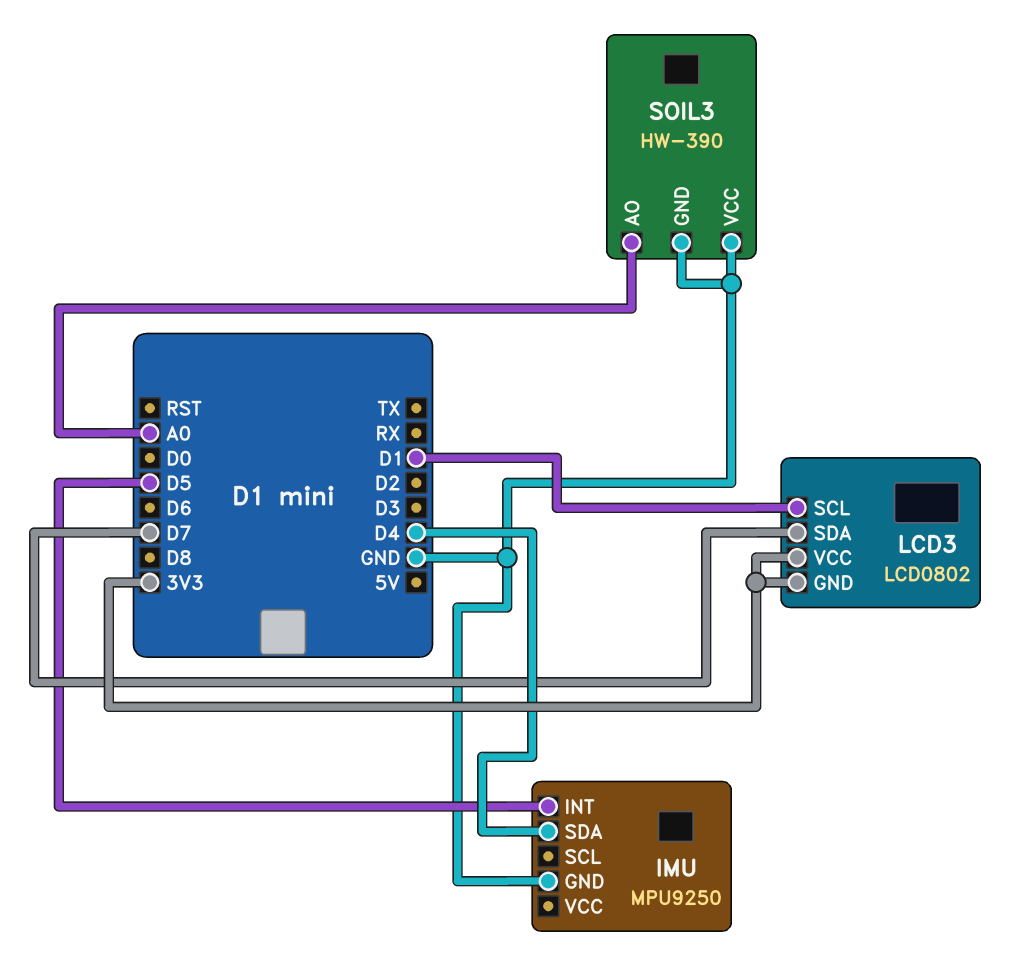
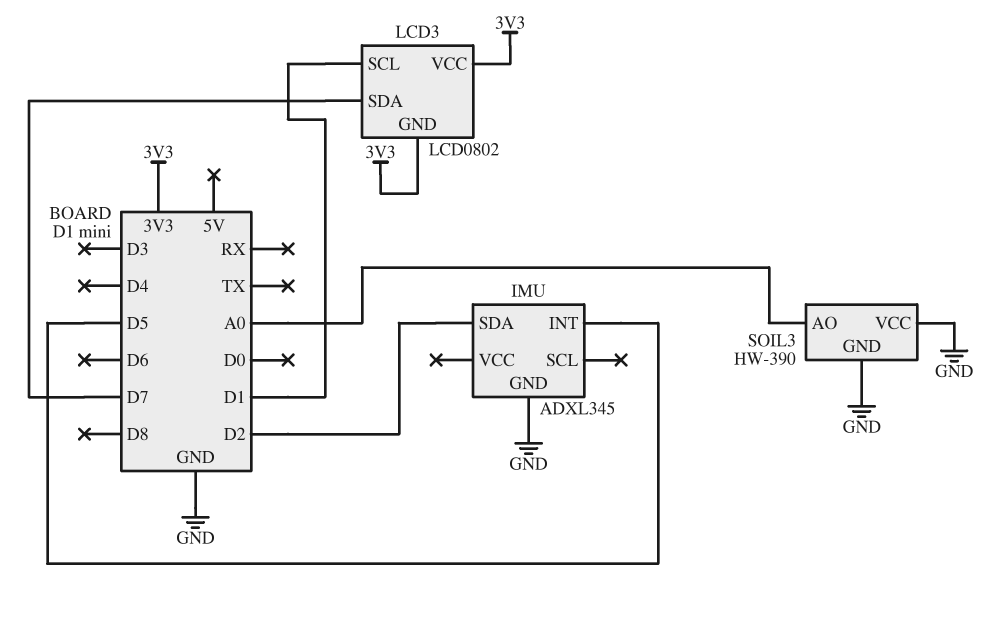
IMU: MPU9250 -> ADXL345
IMU pin SDA: D4 -> D2

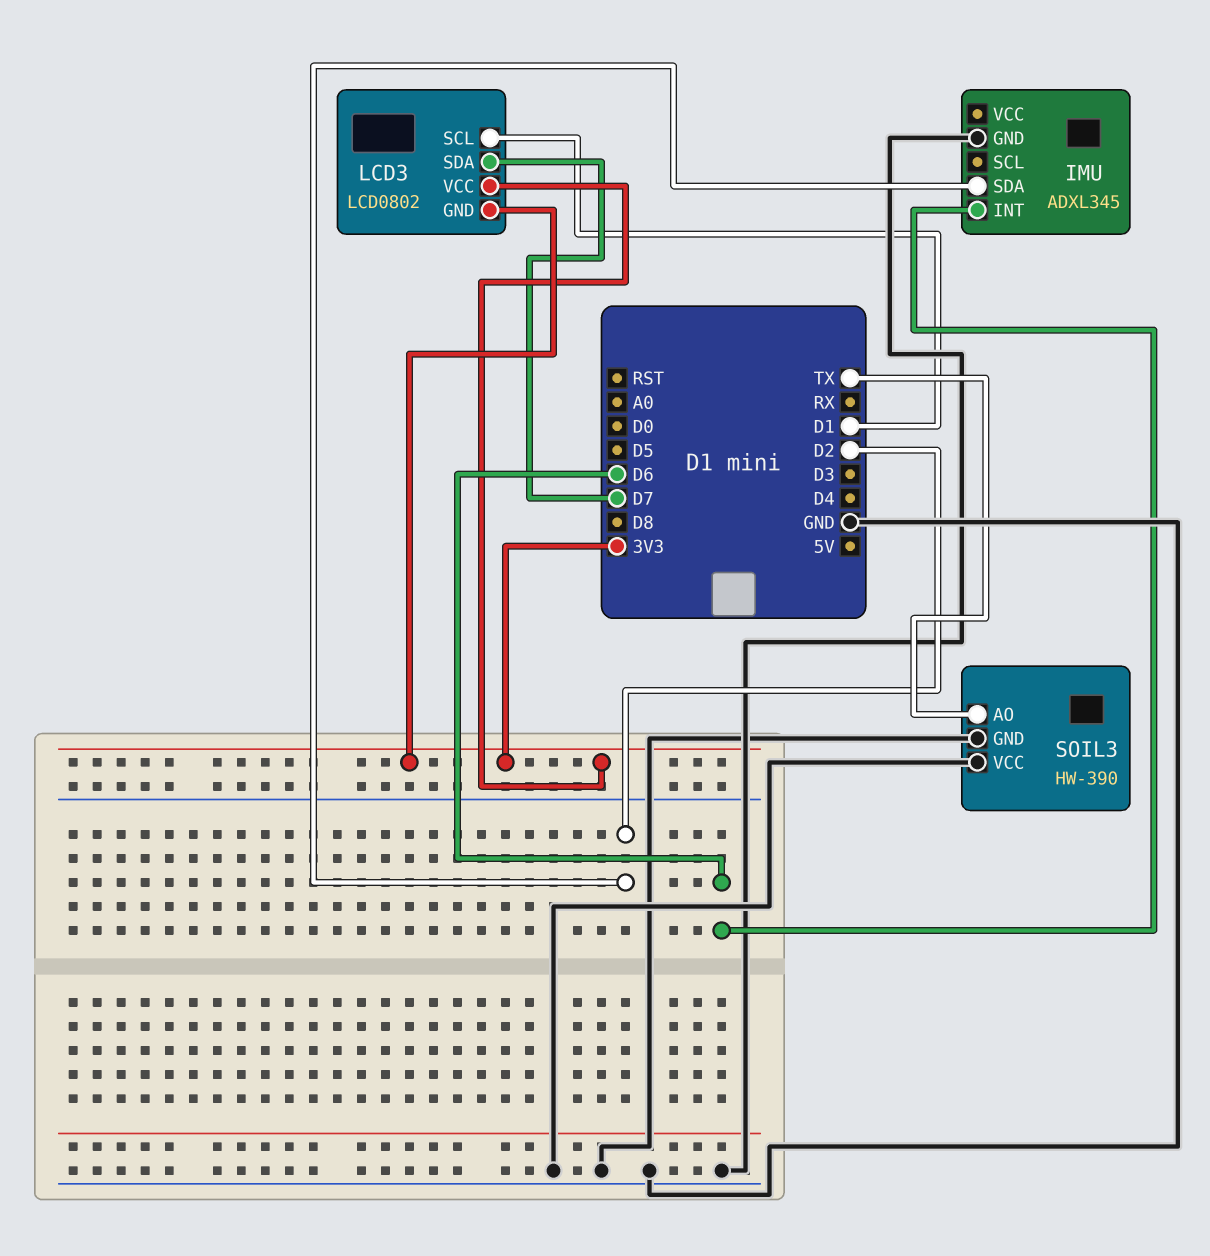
IMU pin INT: D5 -> D6
SOIL3 pin AO: A0 -> TX

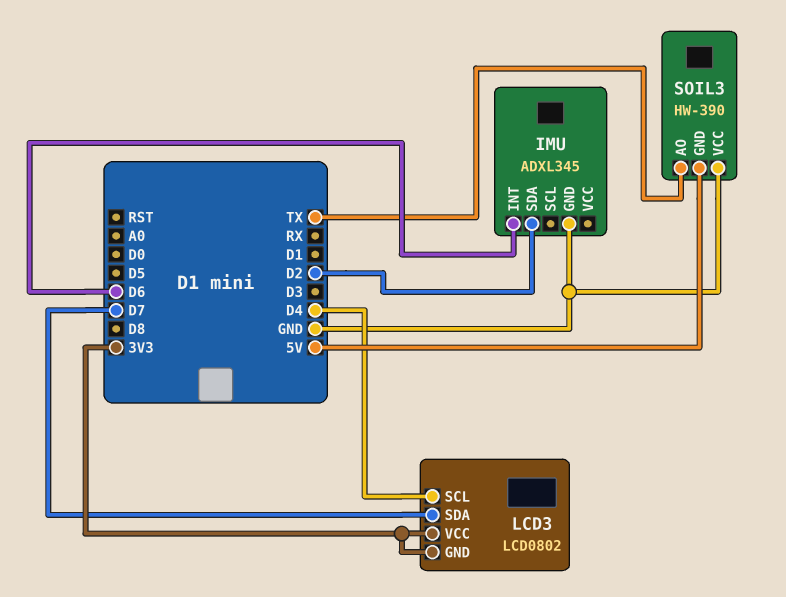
LCD3 pin SCL: D1 -> D4
SOIL3 pin GND: GND -> 5V

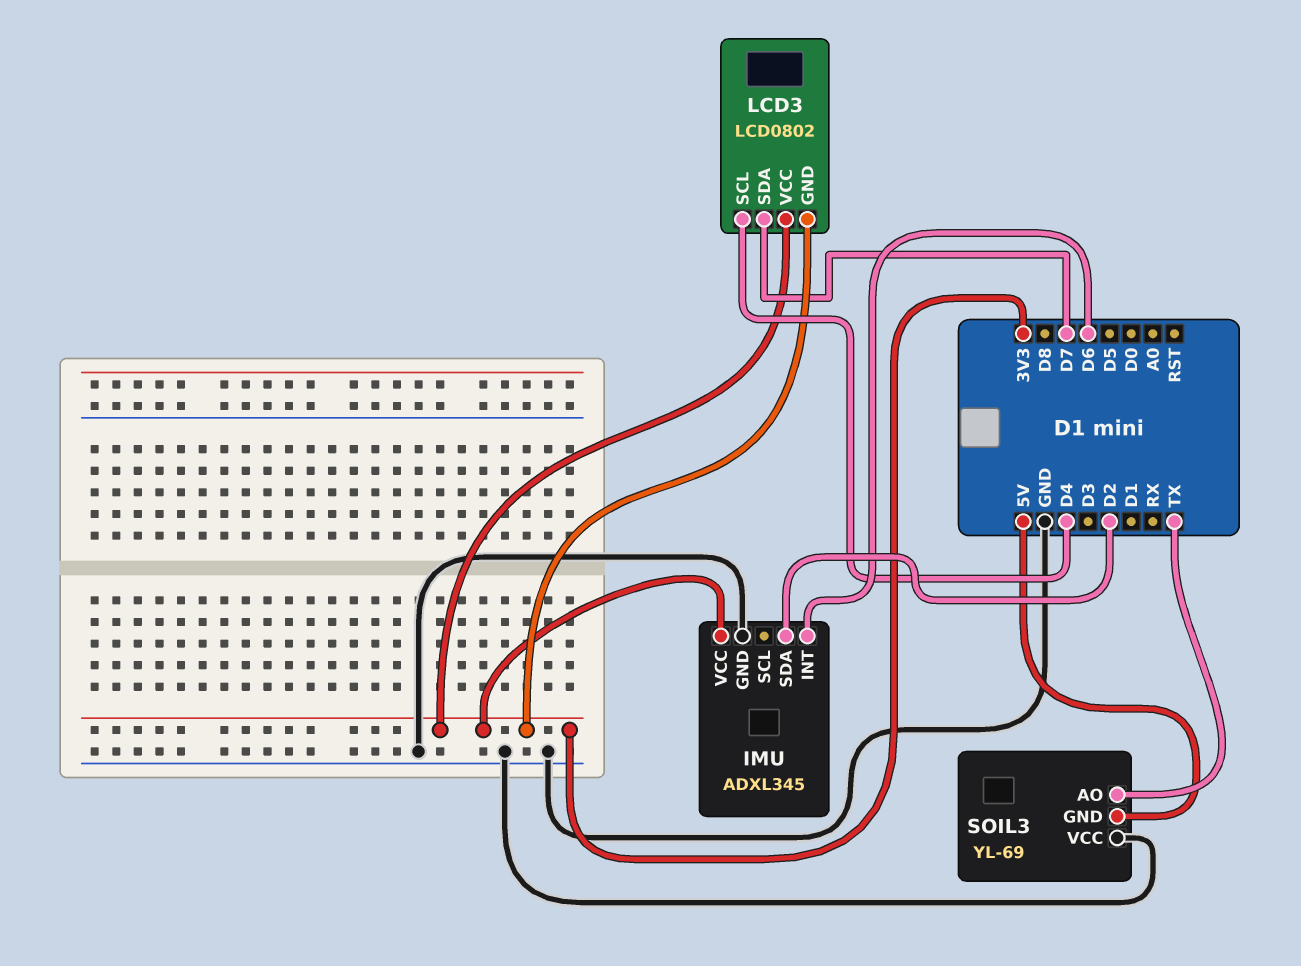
IMU pin VCC: none -> 3V3
SOIL3: HW-390 -> YL-69

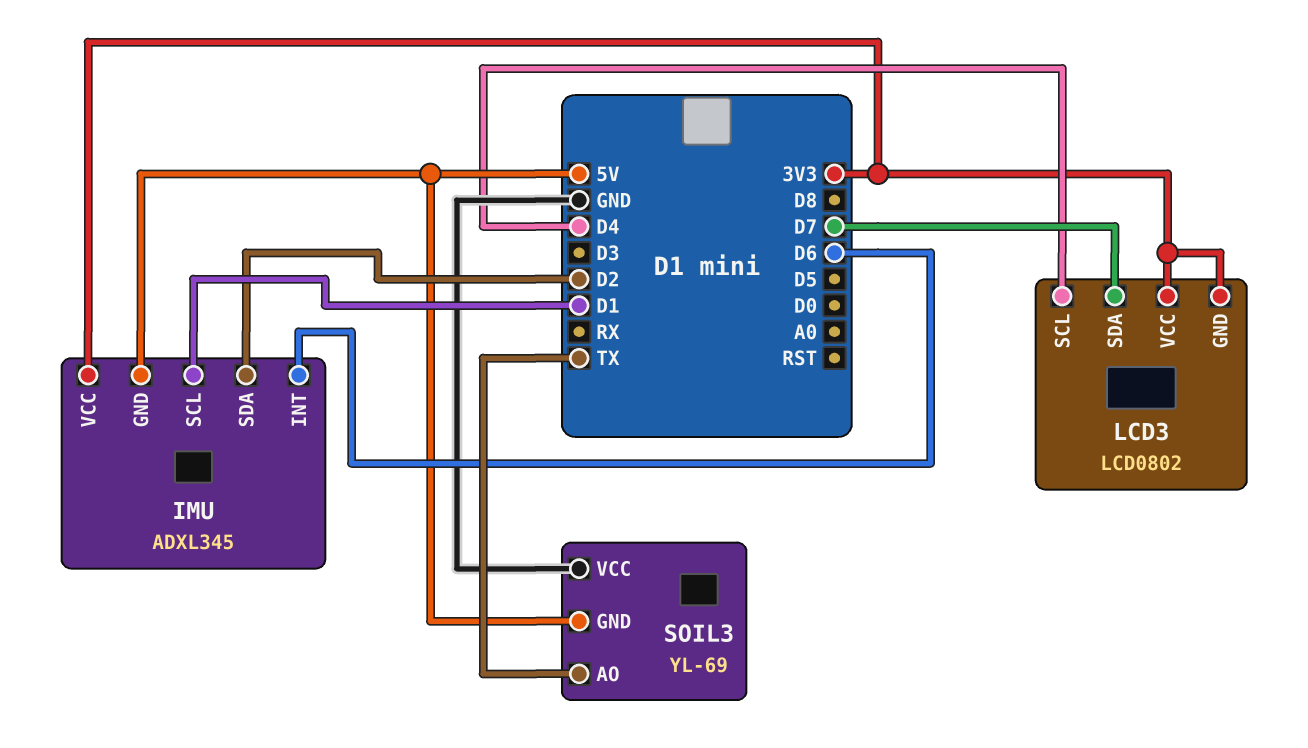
IMU pin GND: GND -> 5V
IMU pin SCL: none -> D1

